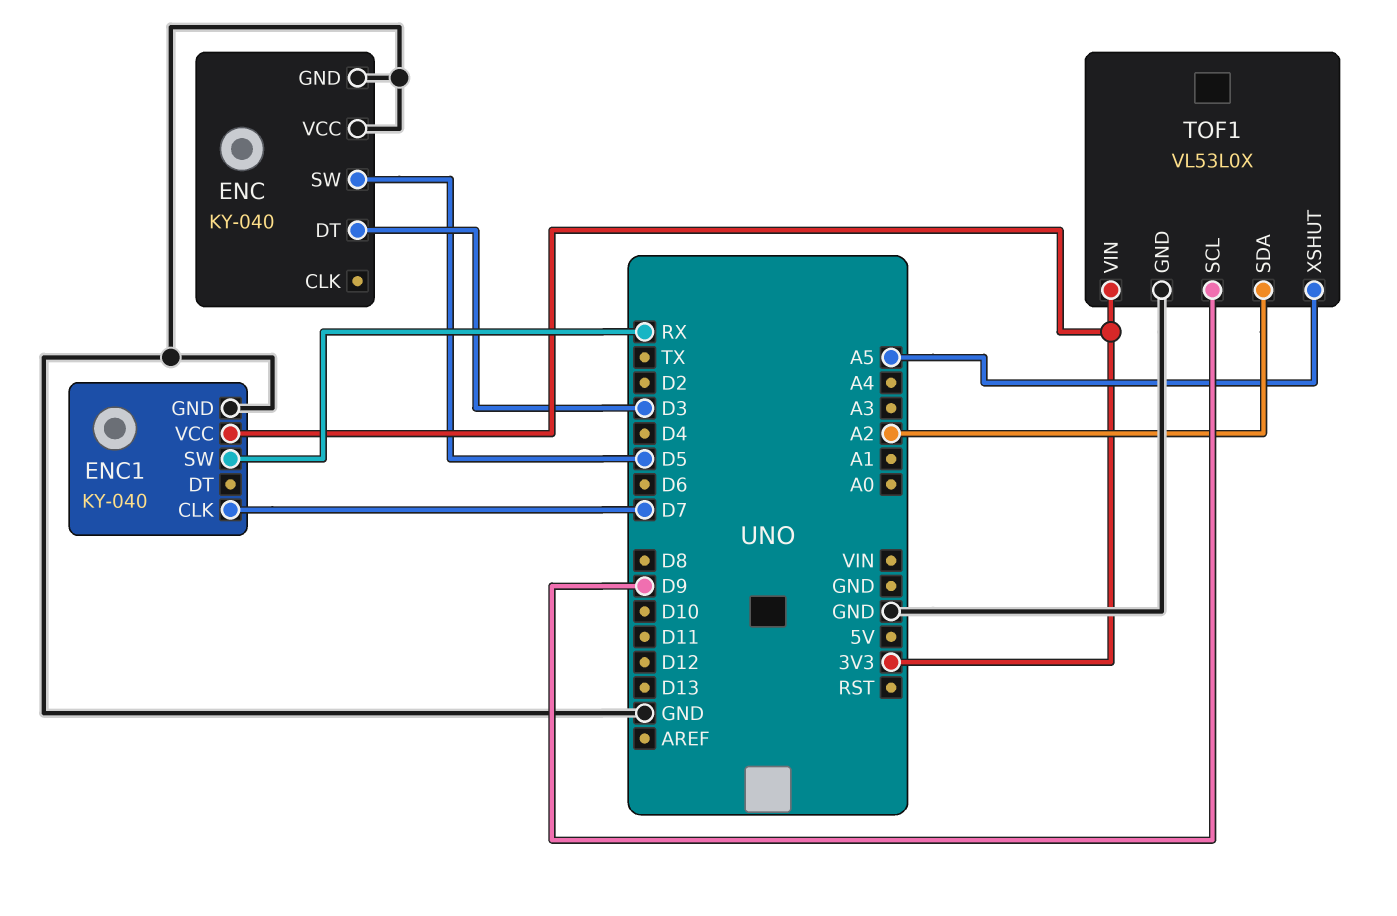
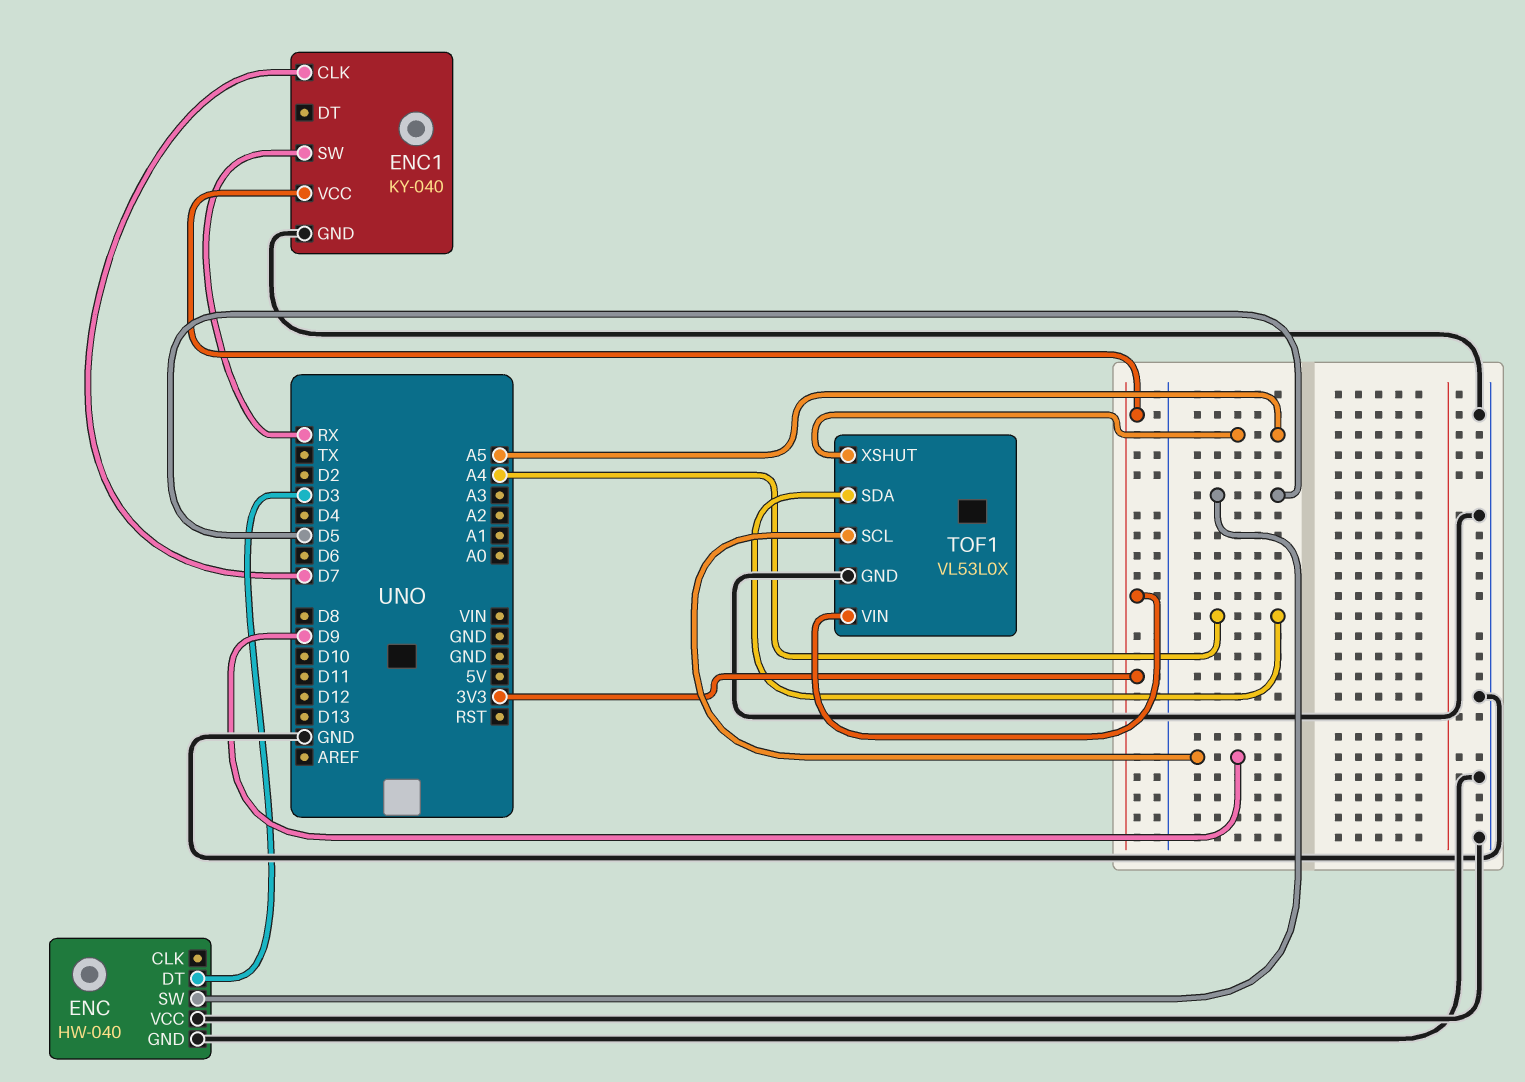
ENC: KY-040 -> HW-040
TOF1 pin SDA: A2 -> A4

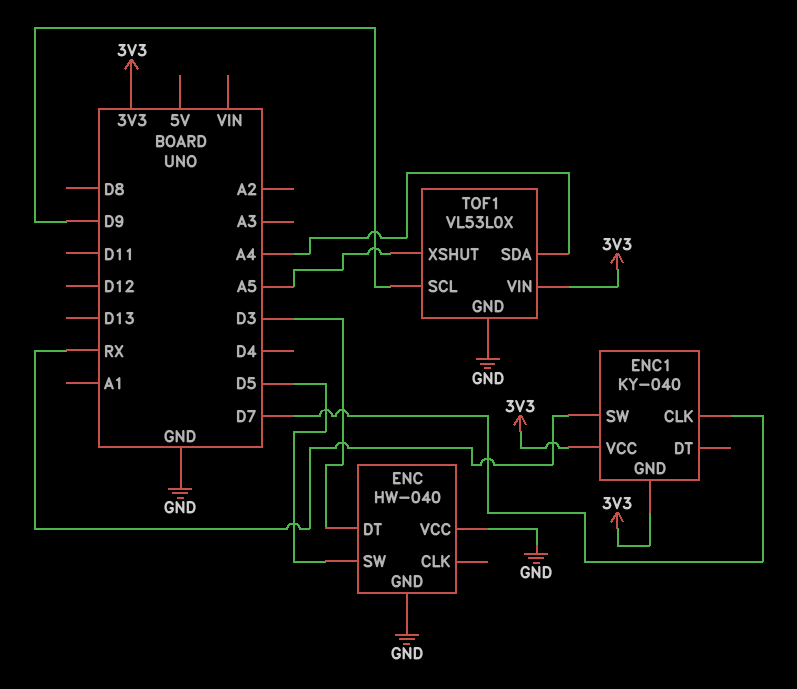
ENC1 pin GND: GND -> 3V3

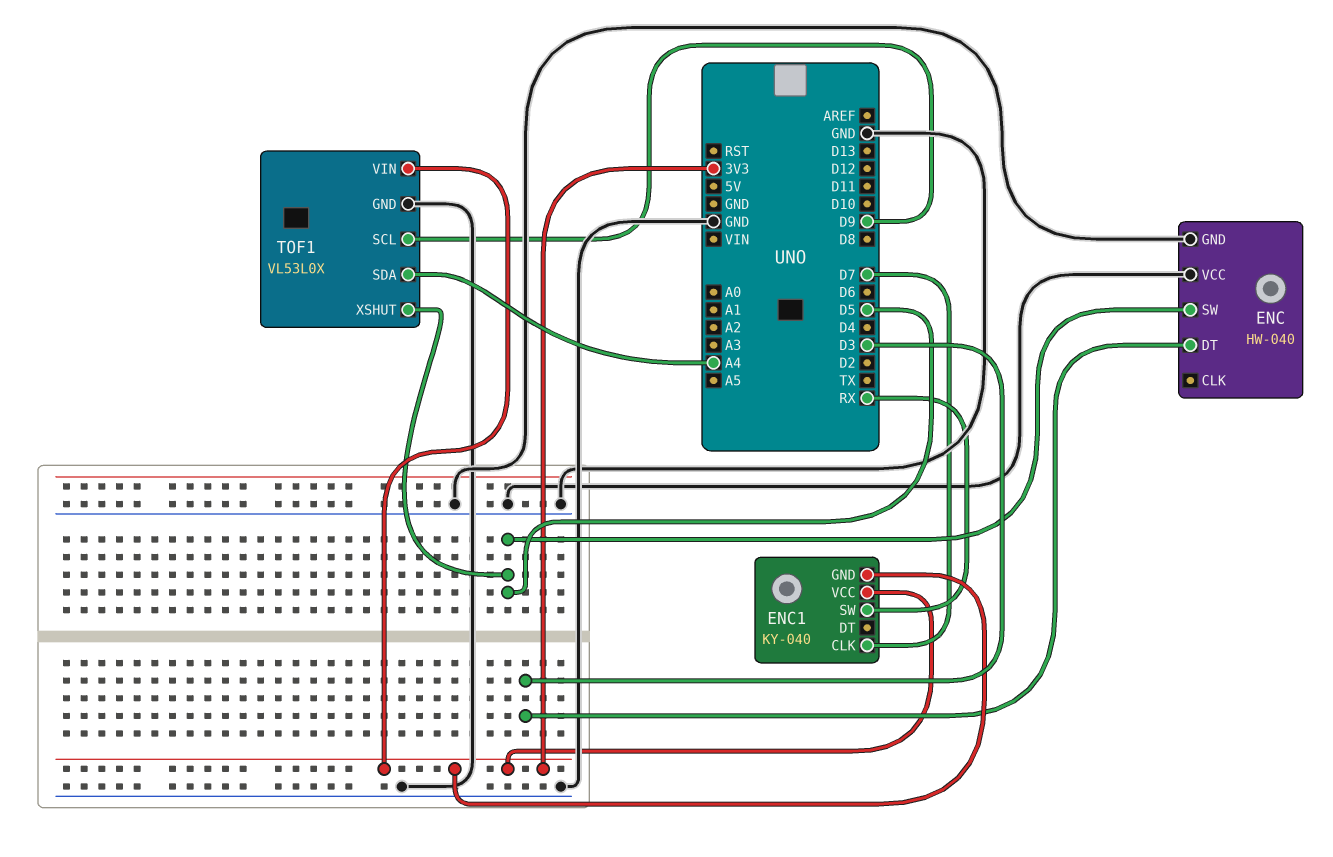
TOF1 pin XSHUT: A5 -> D5

